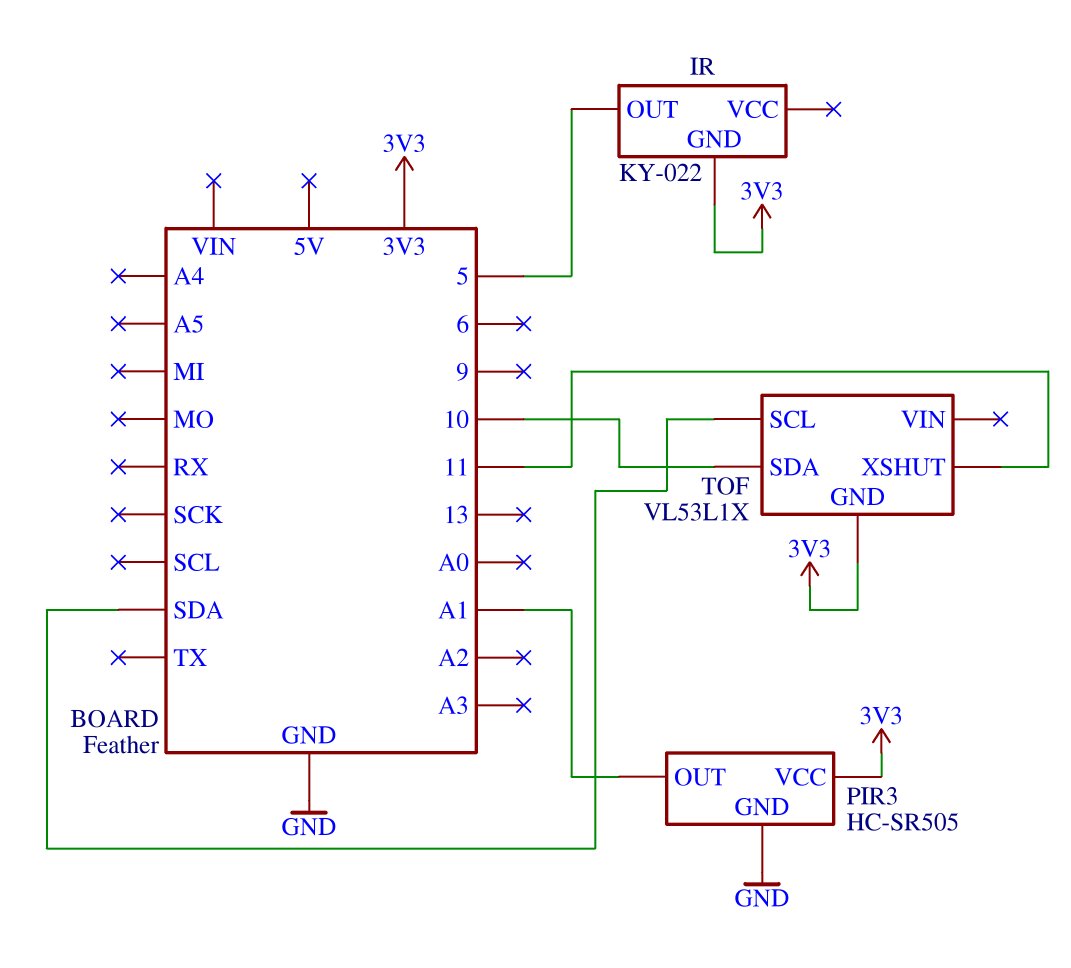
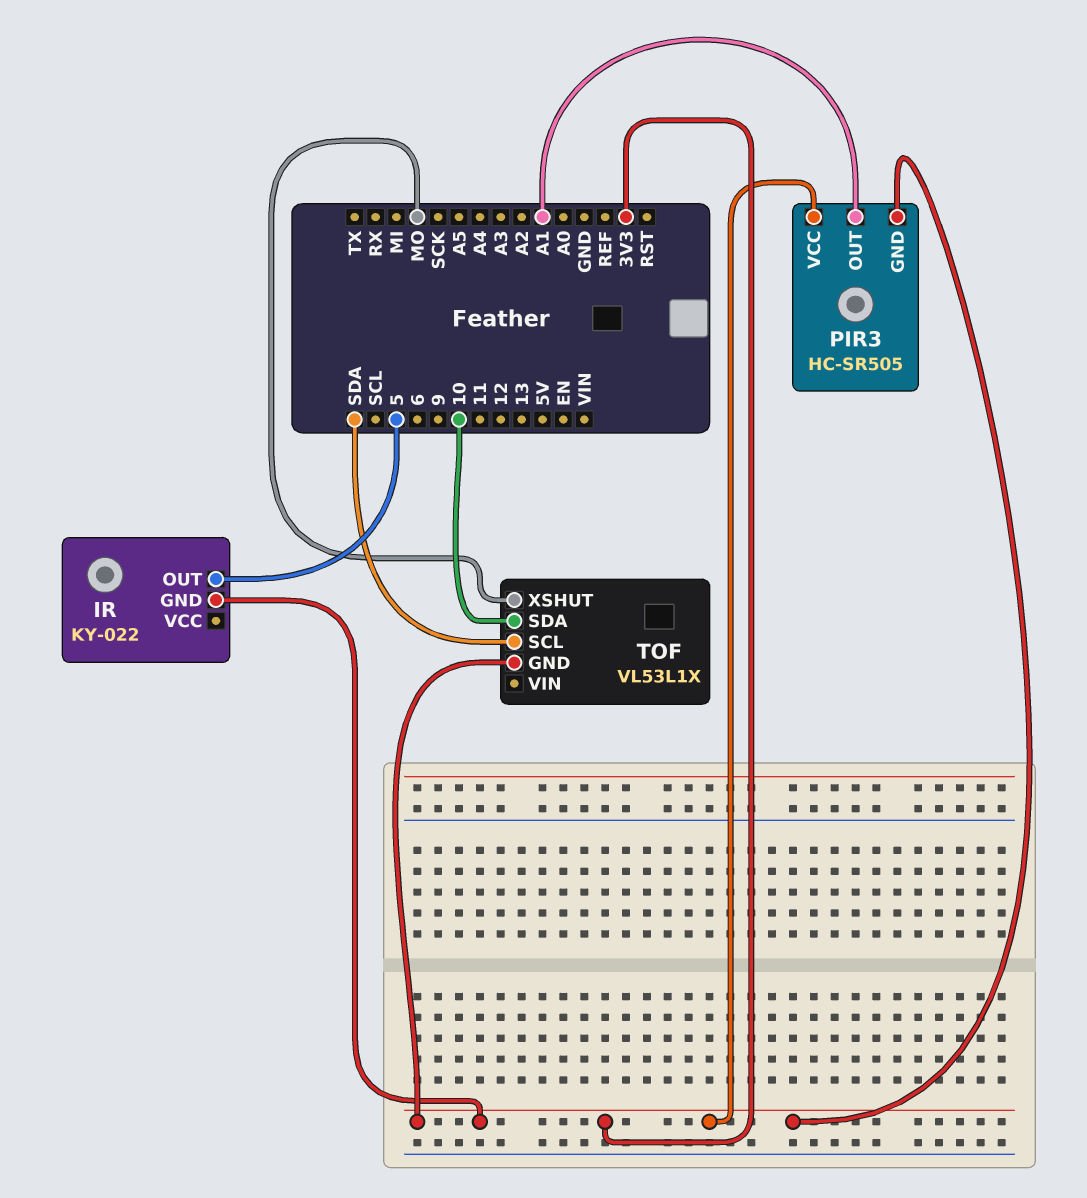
PIR3 pin GND: GND -> 3V3
TOF pin XSHUT: 11 -> MO

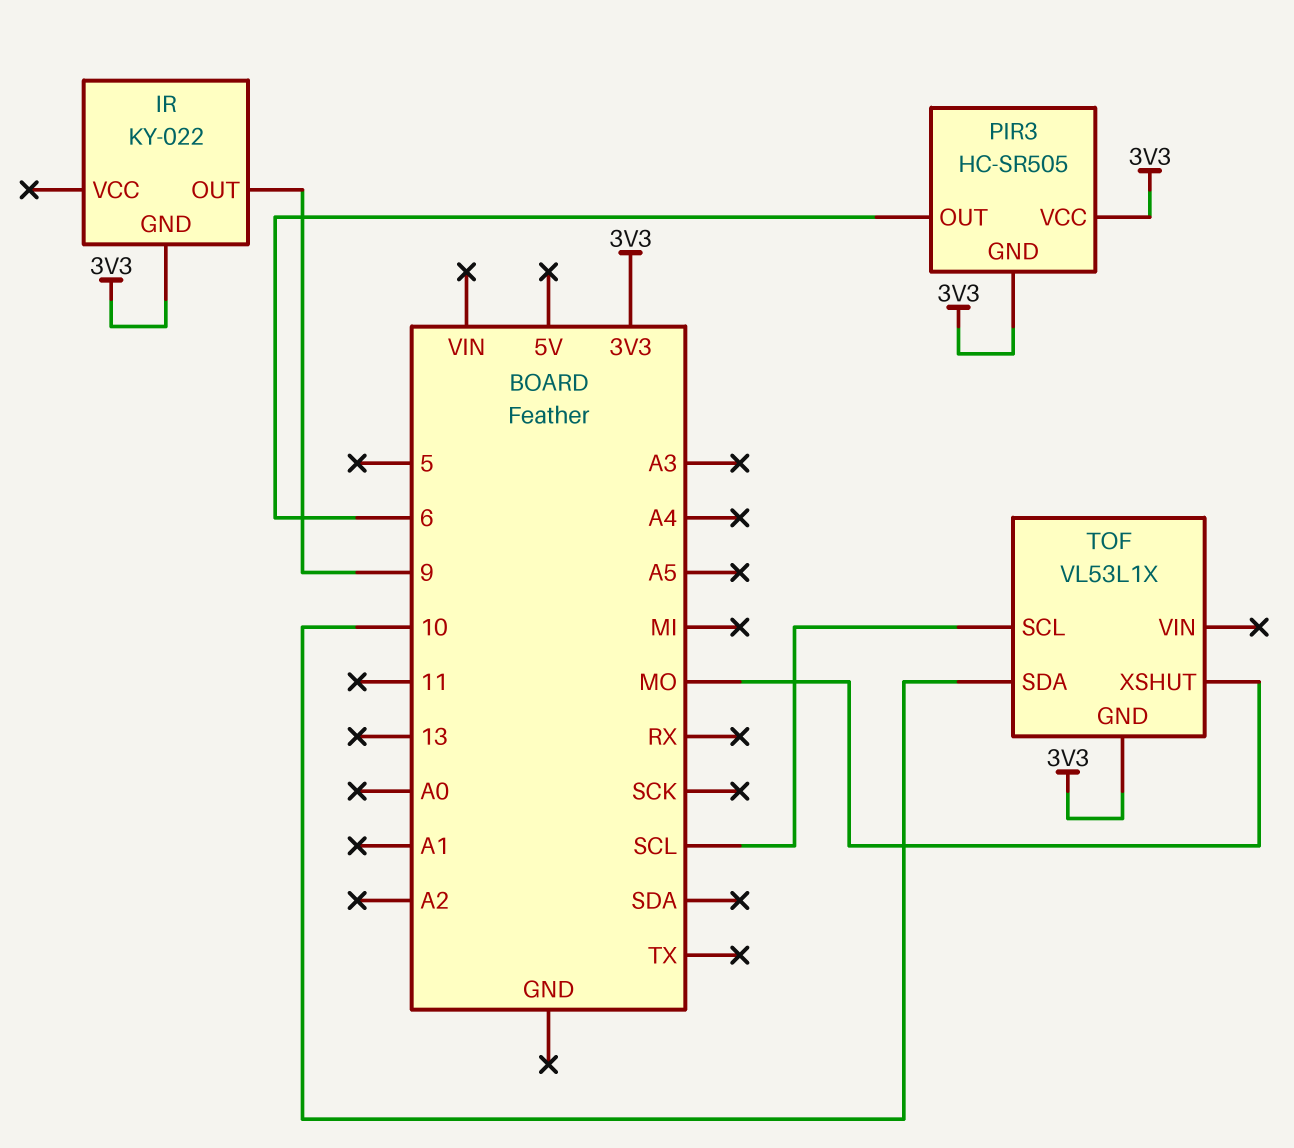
IR pin OUT: 5 -> 9
PIR3 pin OUT: A1 -> 6
TOF pin SCL: SDA -> SCL

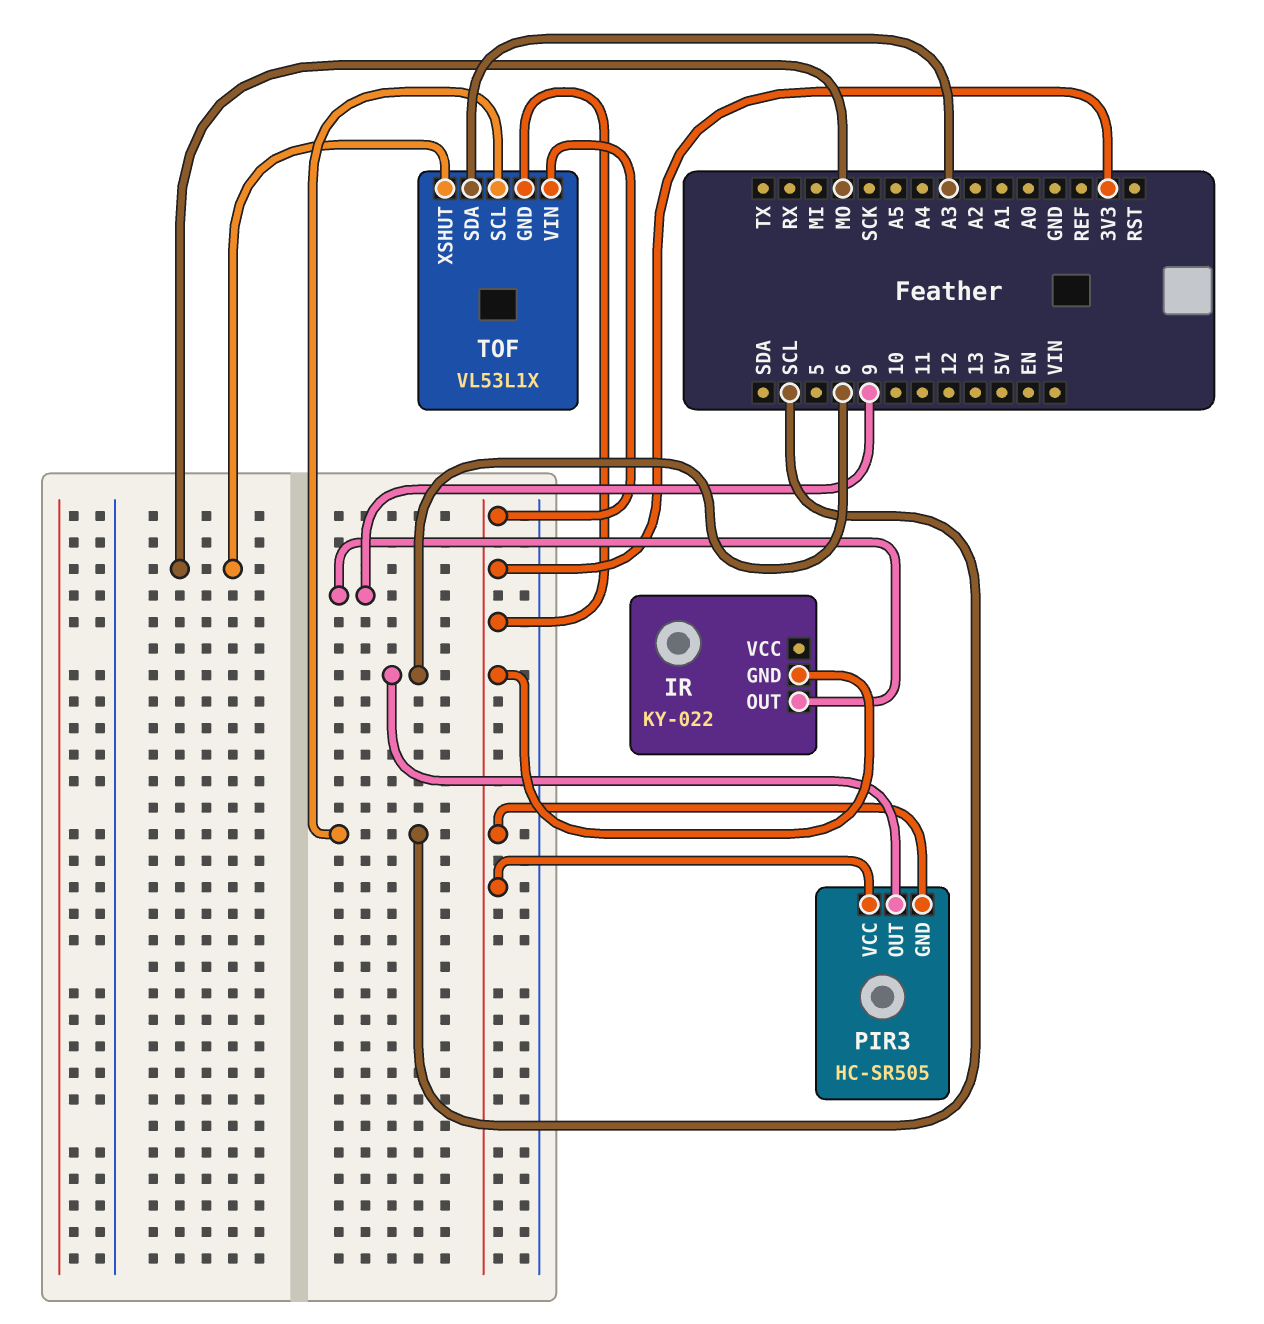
TOF pin SDA: 10 -> A3
TOF pin VIN: none -> 3V3

